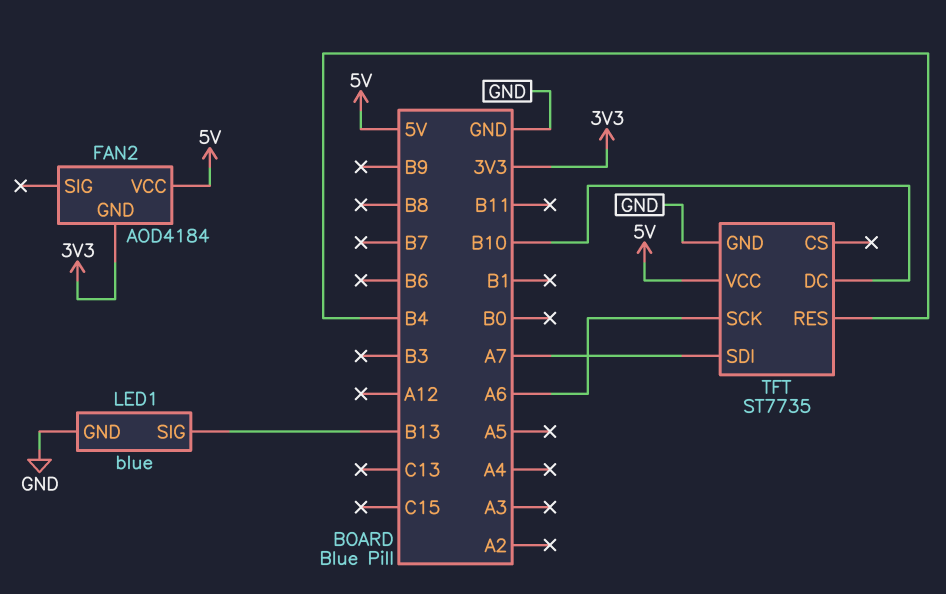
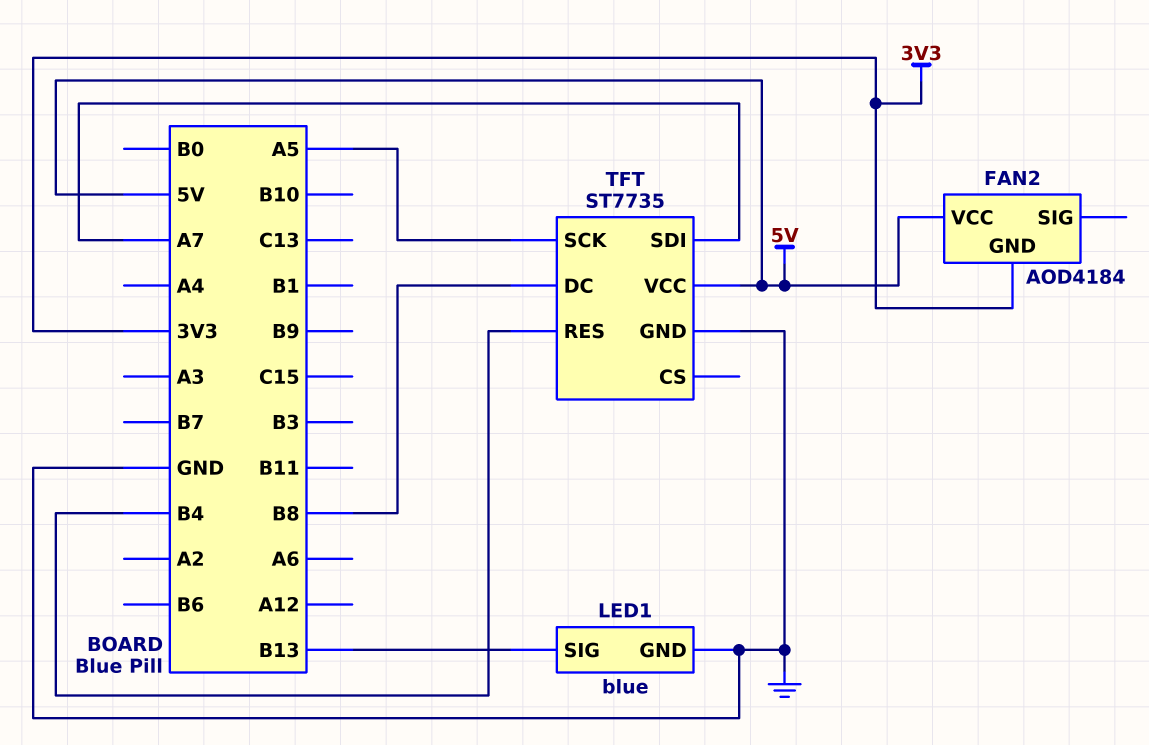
TFT pin DC: B10 -> B8
TFT pin SCK: A6 -> A5

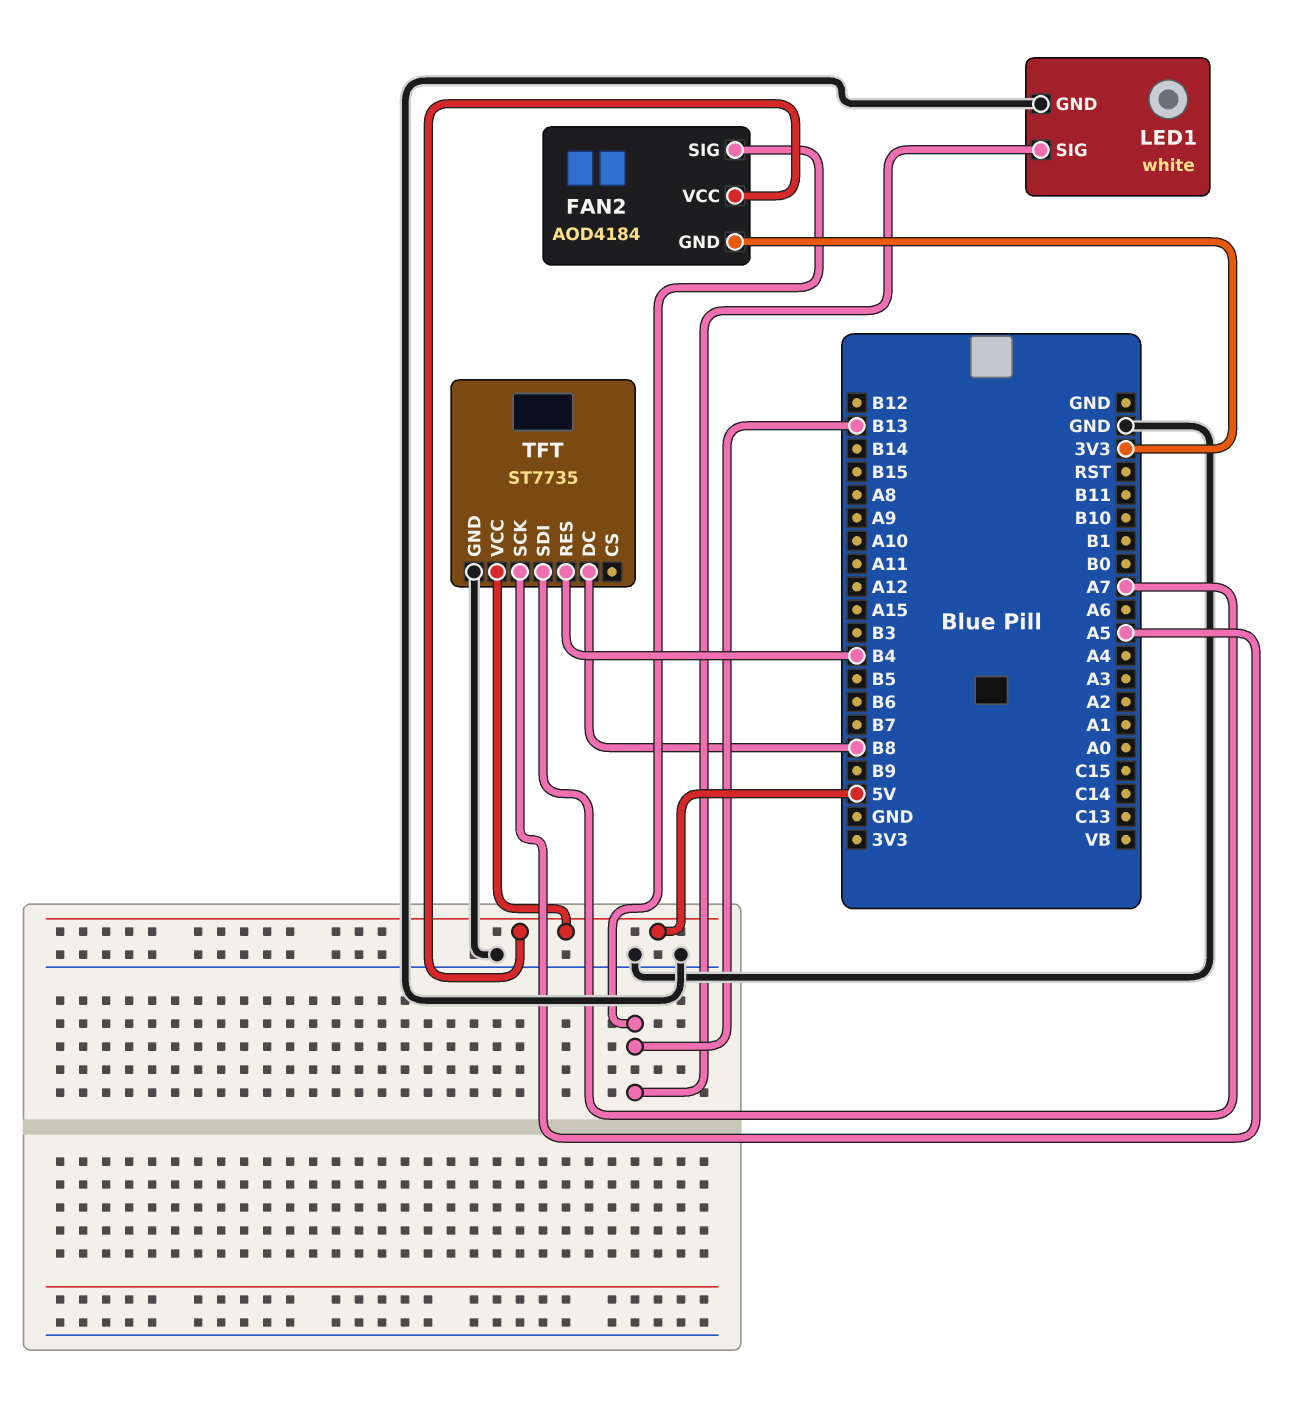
FAN2 pin SIG: none -> B13
LED1: blue -> white

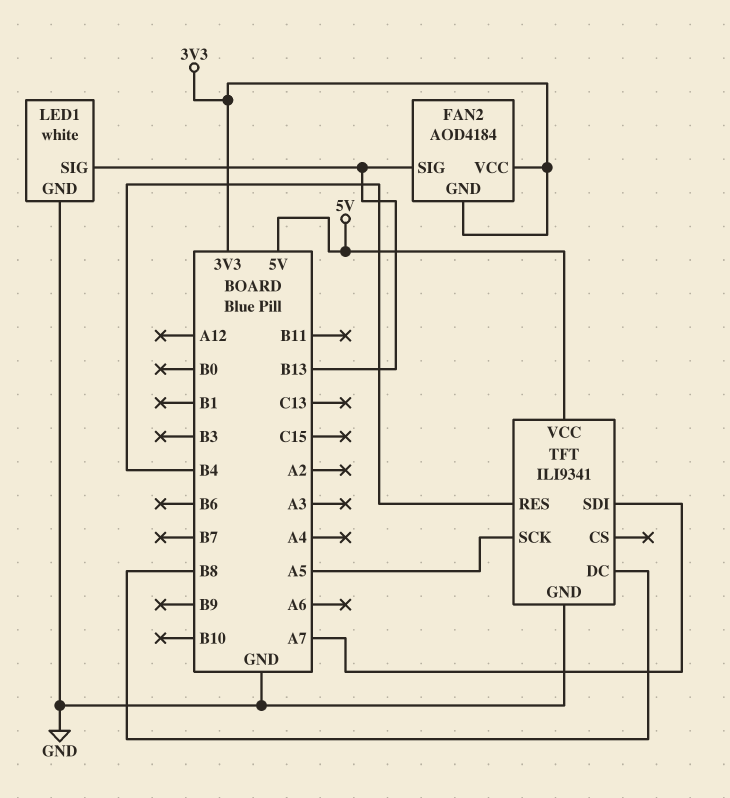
FAN2 pin VCC: 5V -> 3V3
TFT: ST7735 -> ILI9341

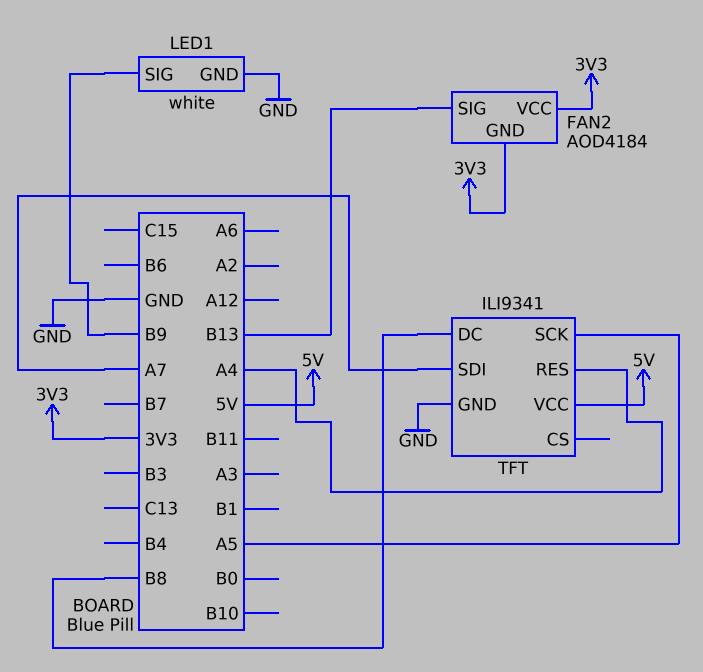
LED1 pin SIG: B13 -> B9
TFT pin RES: B4 -> A4

